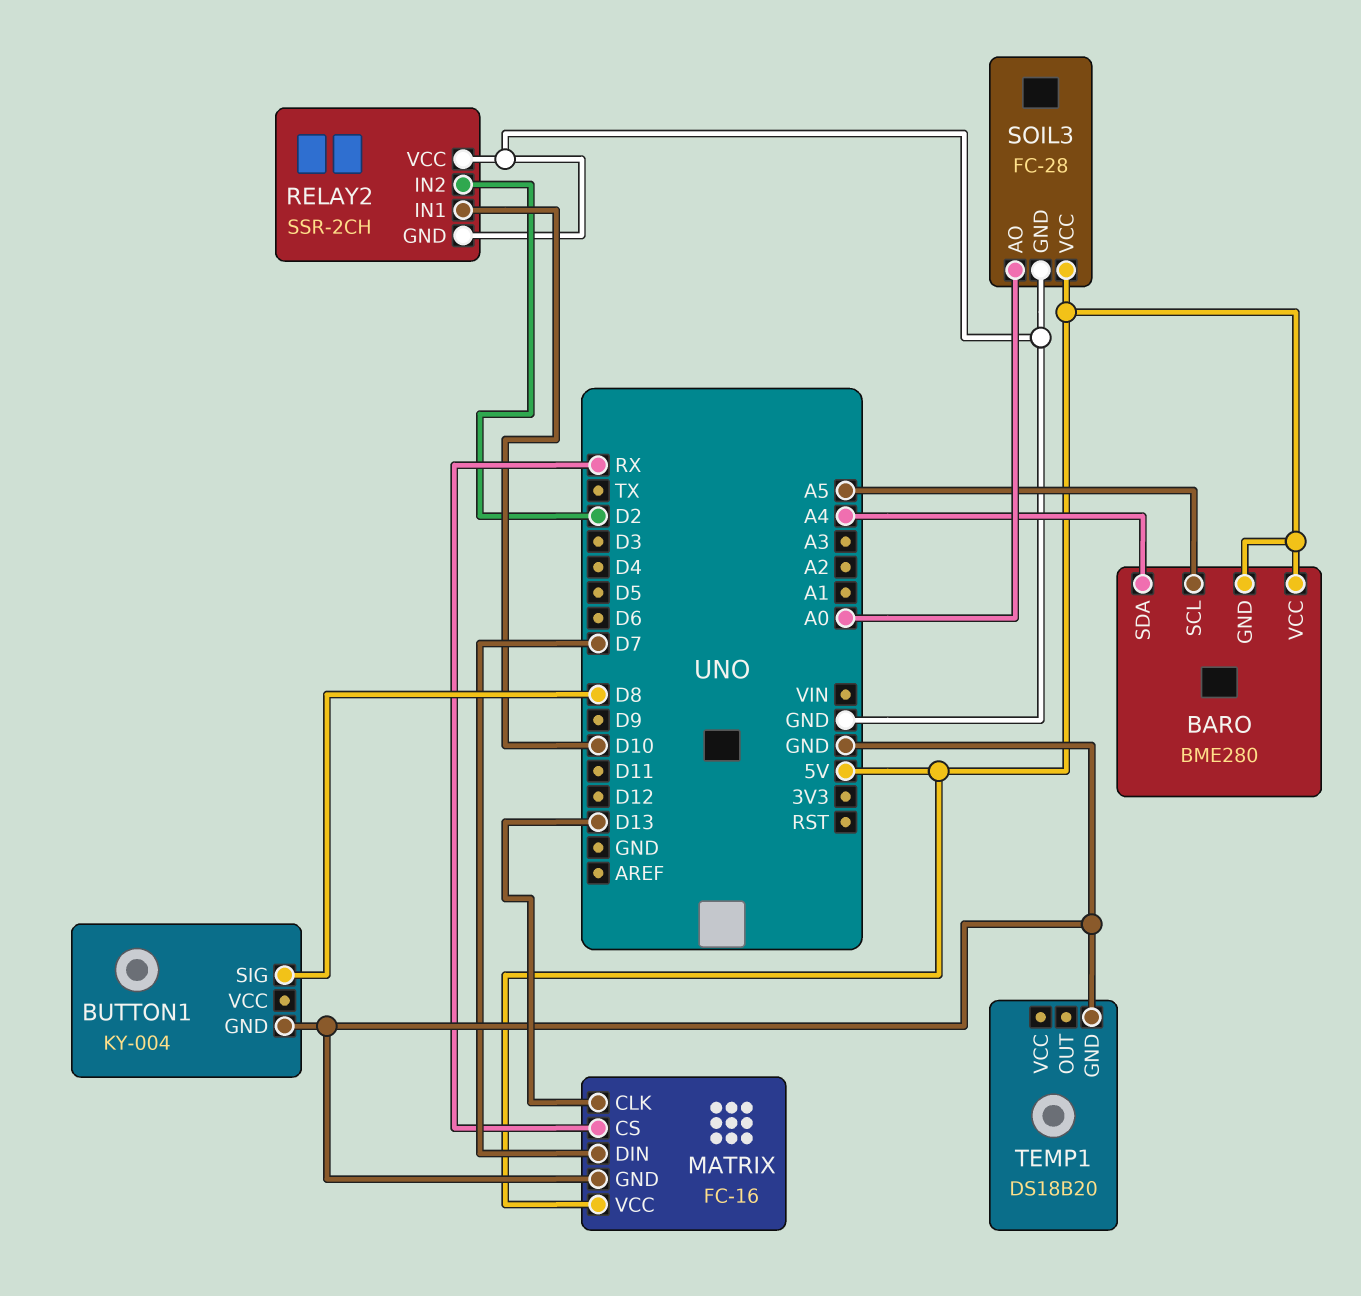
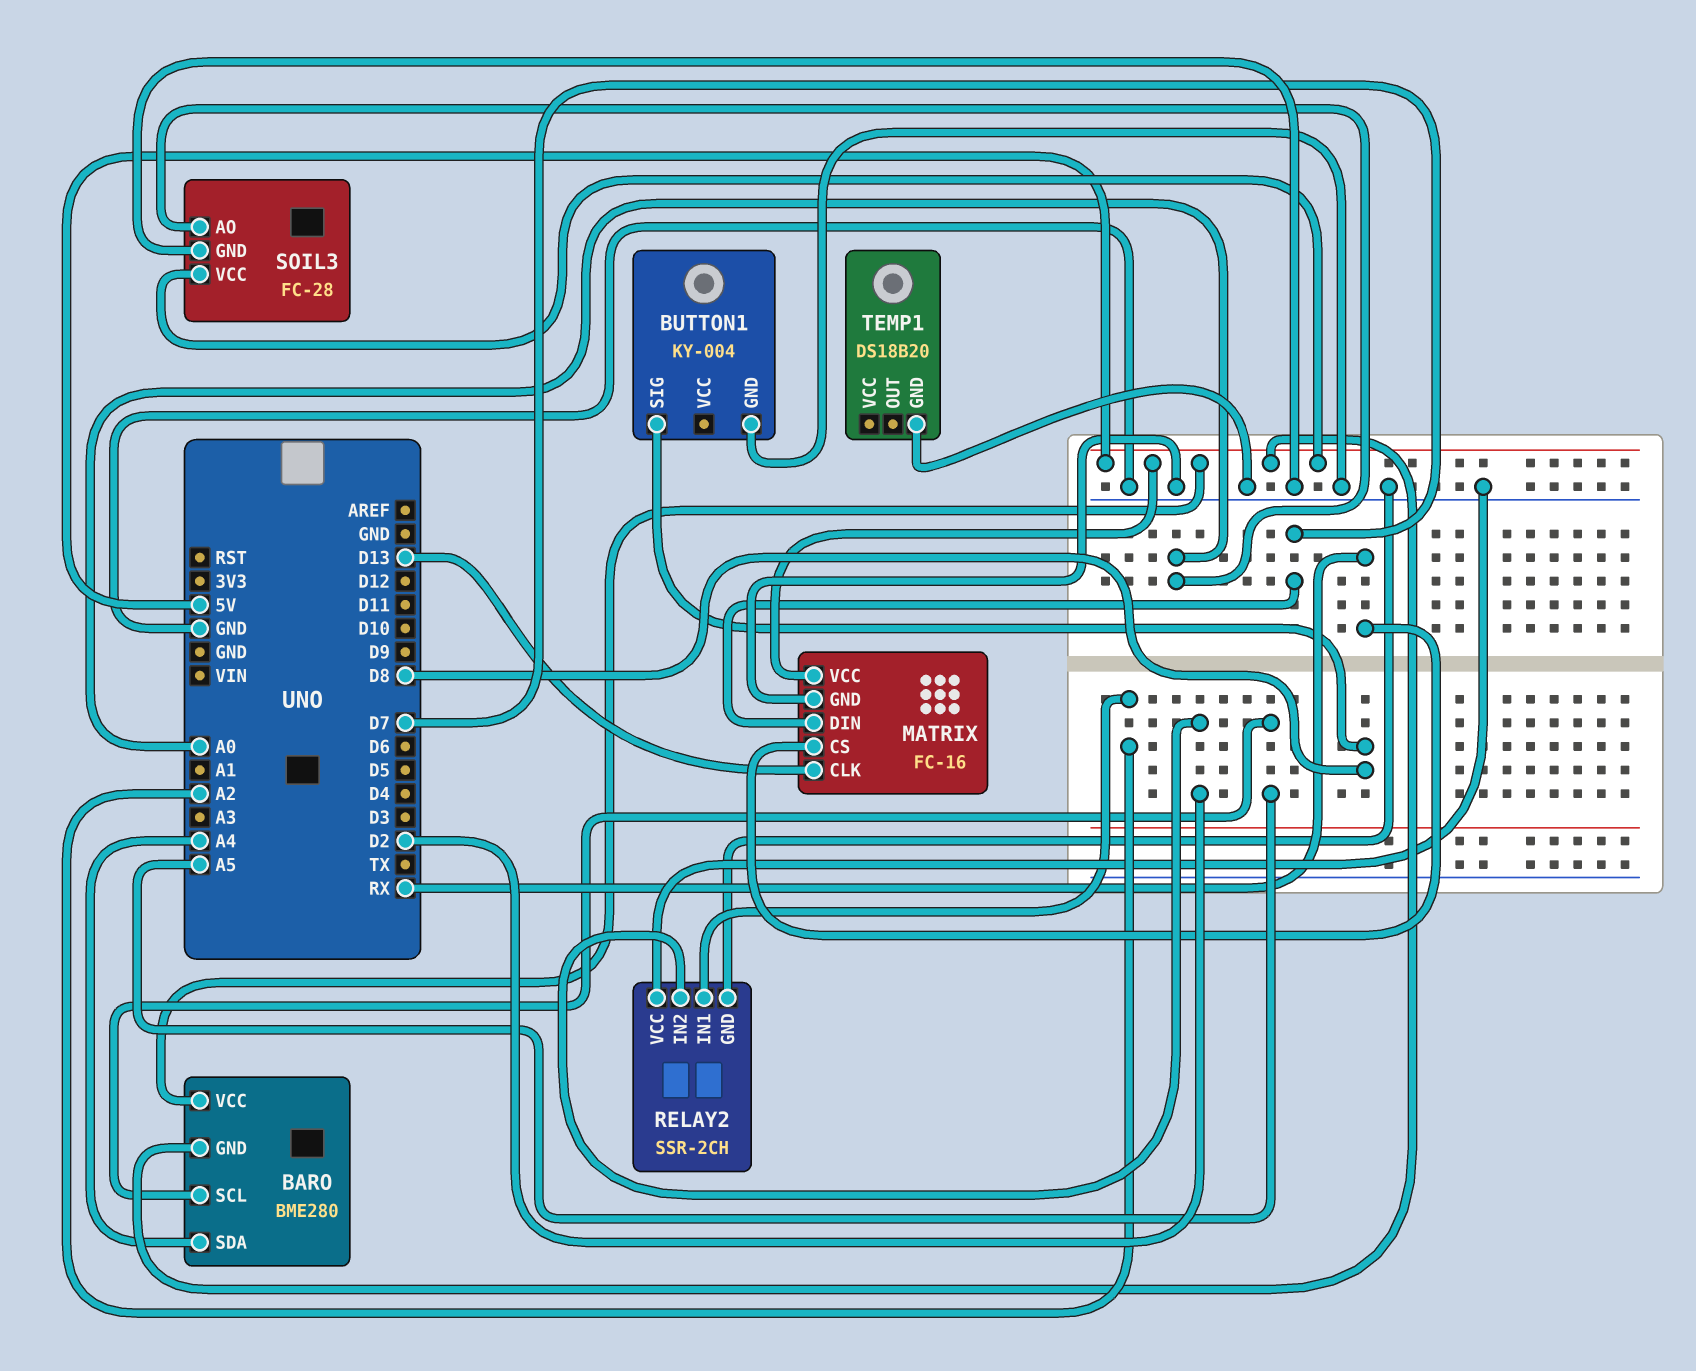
RELAY2 pin IN1: D10 -> A2

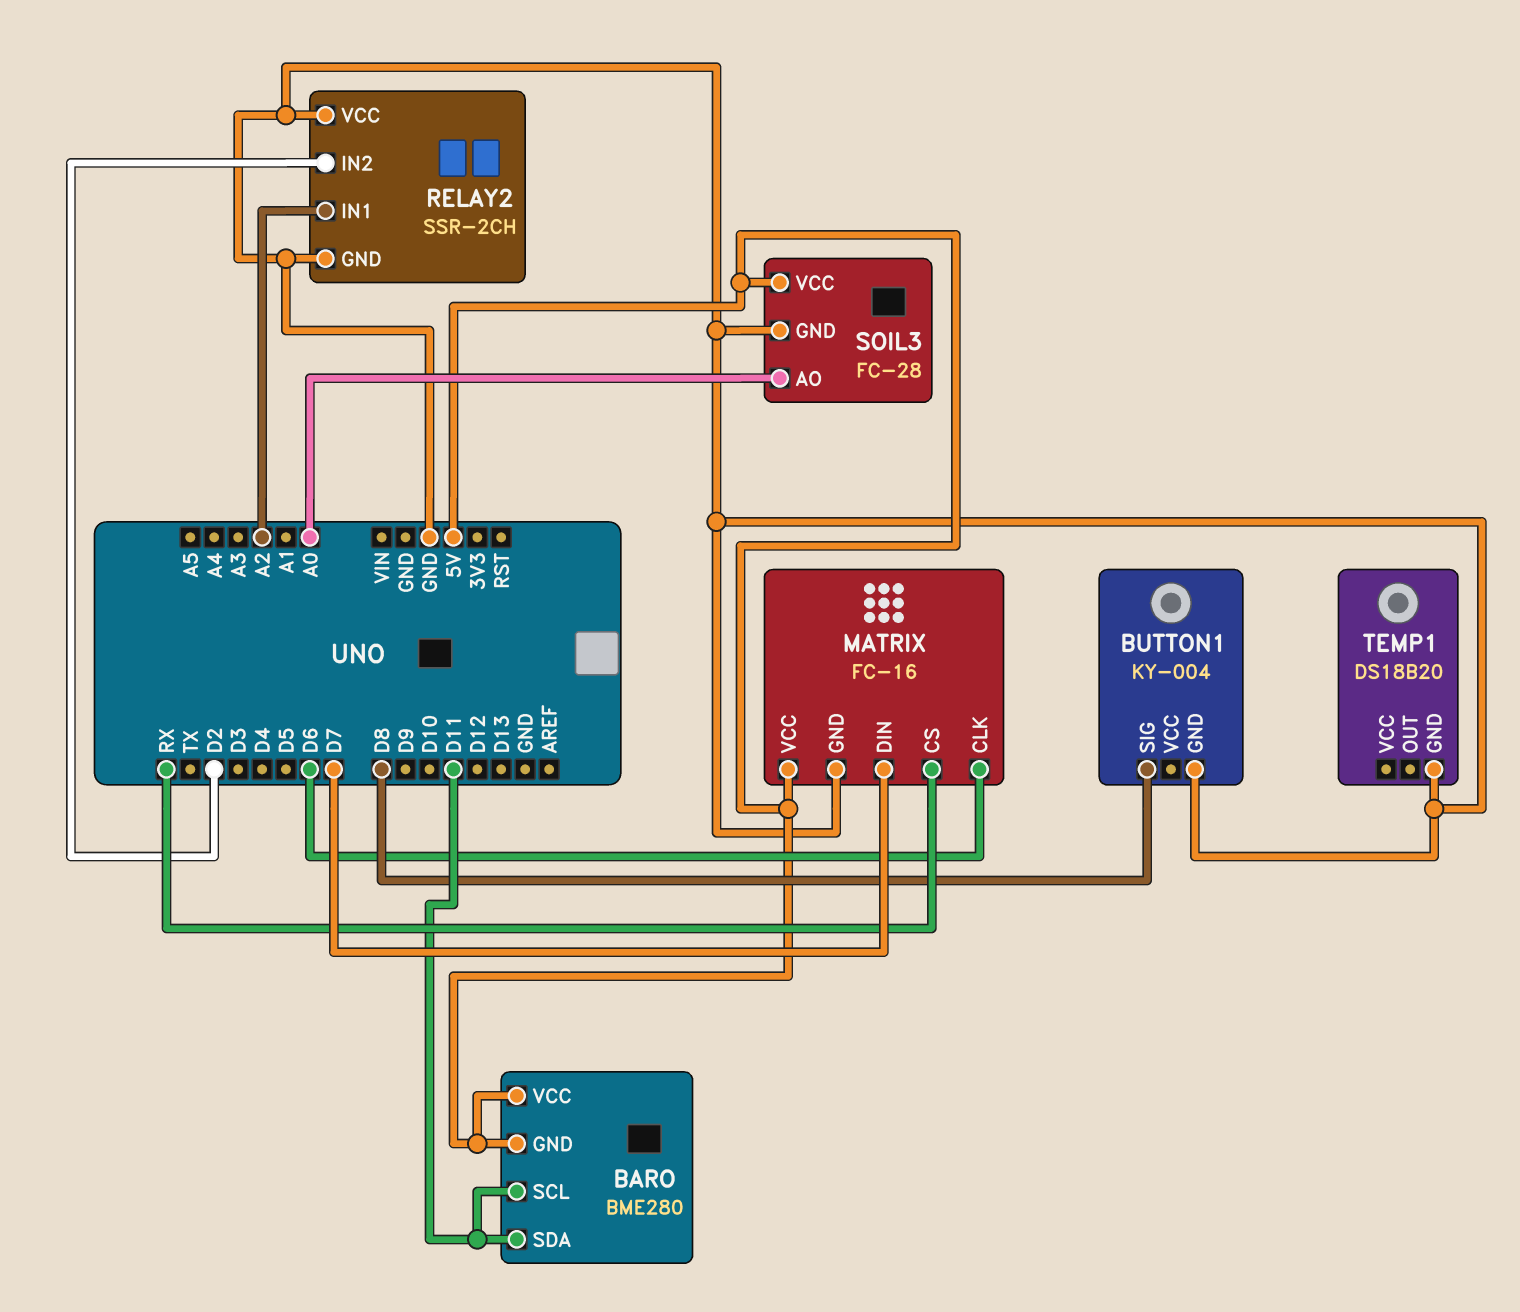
BARO pin SCL: A5 -> D11
BARO pin SDA: A4 -> D11
MATRIX pin CLK: D13 -> D6

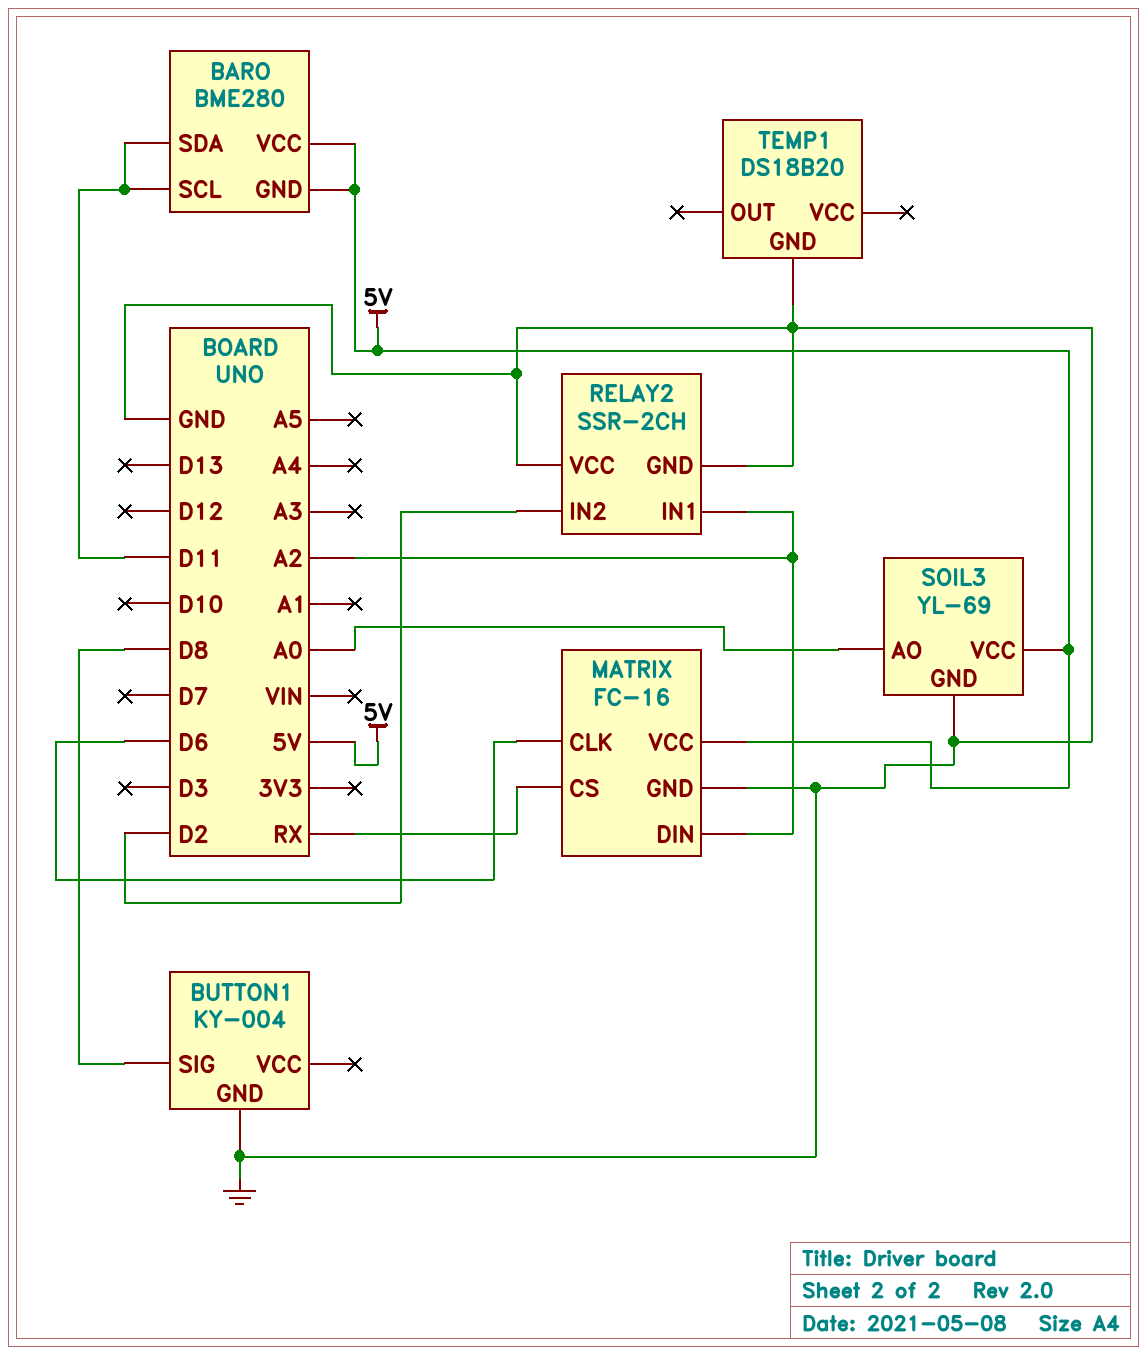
MATRIX pin DIN: D7 -> A2
SOIL3: FC-28 -> YL-69

